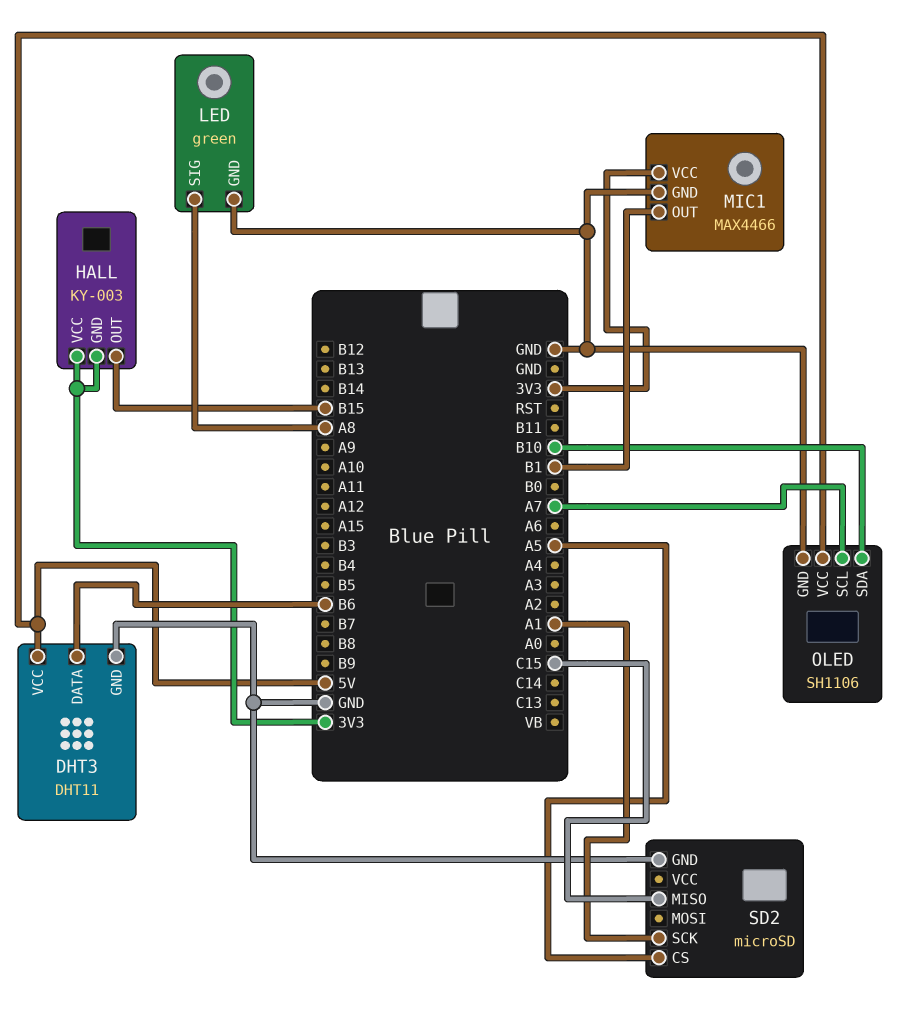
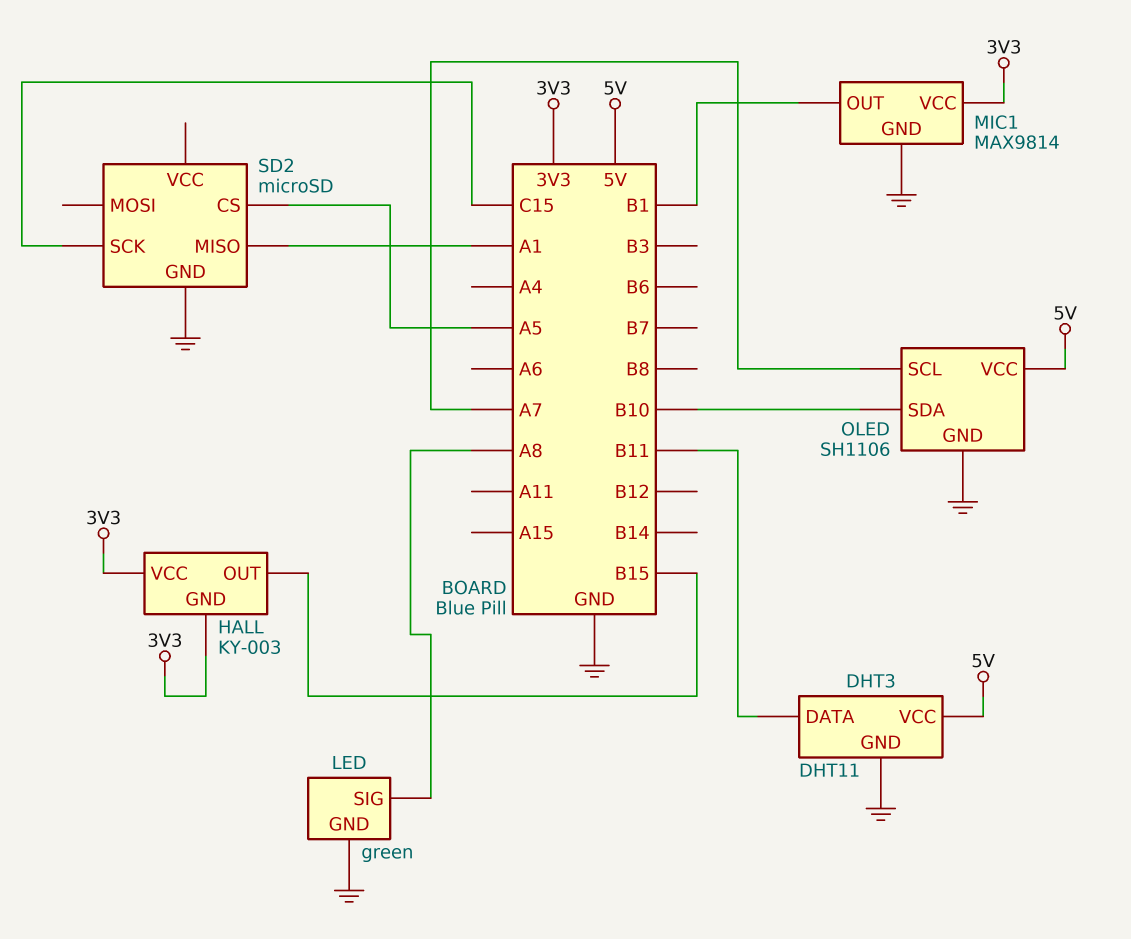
DHT3 pin DATA: B6 -> B11
MIC1: MAX4466 -> MAX9814
SD2 pin MISO: C15 -> A1
SD2 pin SCK: A1 -> C15

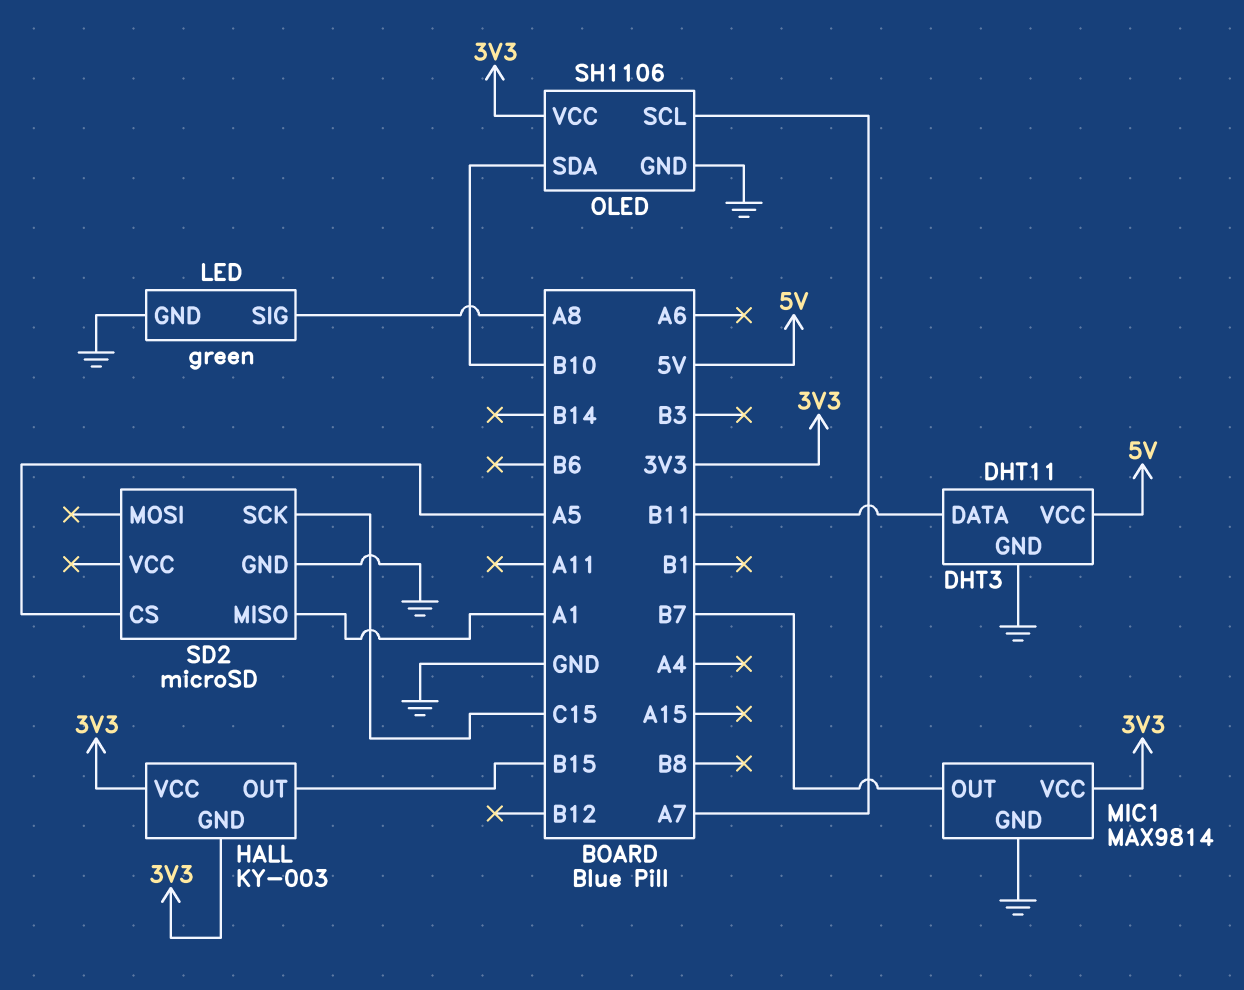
MIC1 pin OUT: B1 -> B7
OLED pin VCC: 5V -> 3V3

